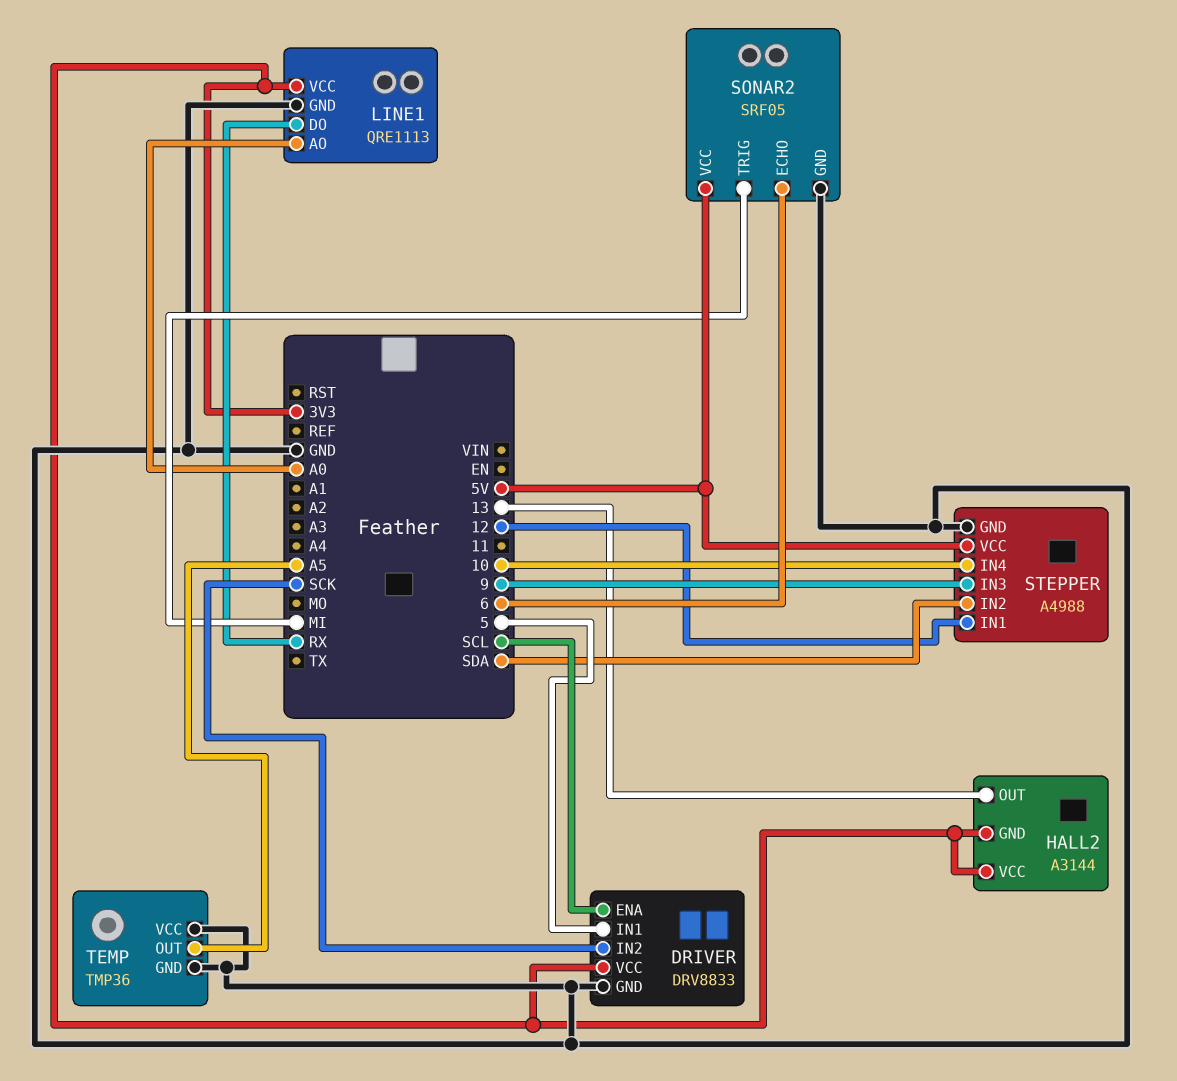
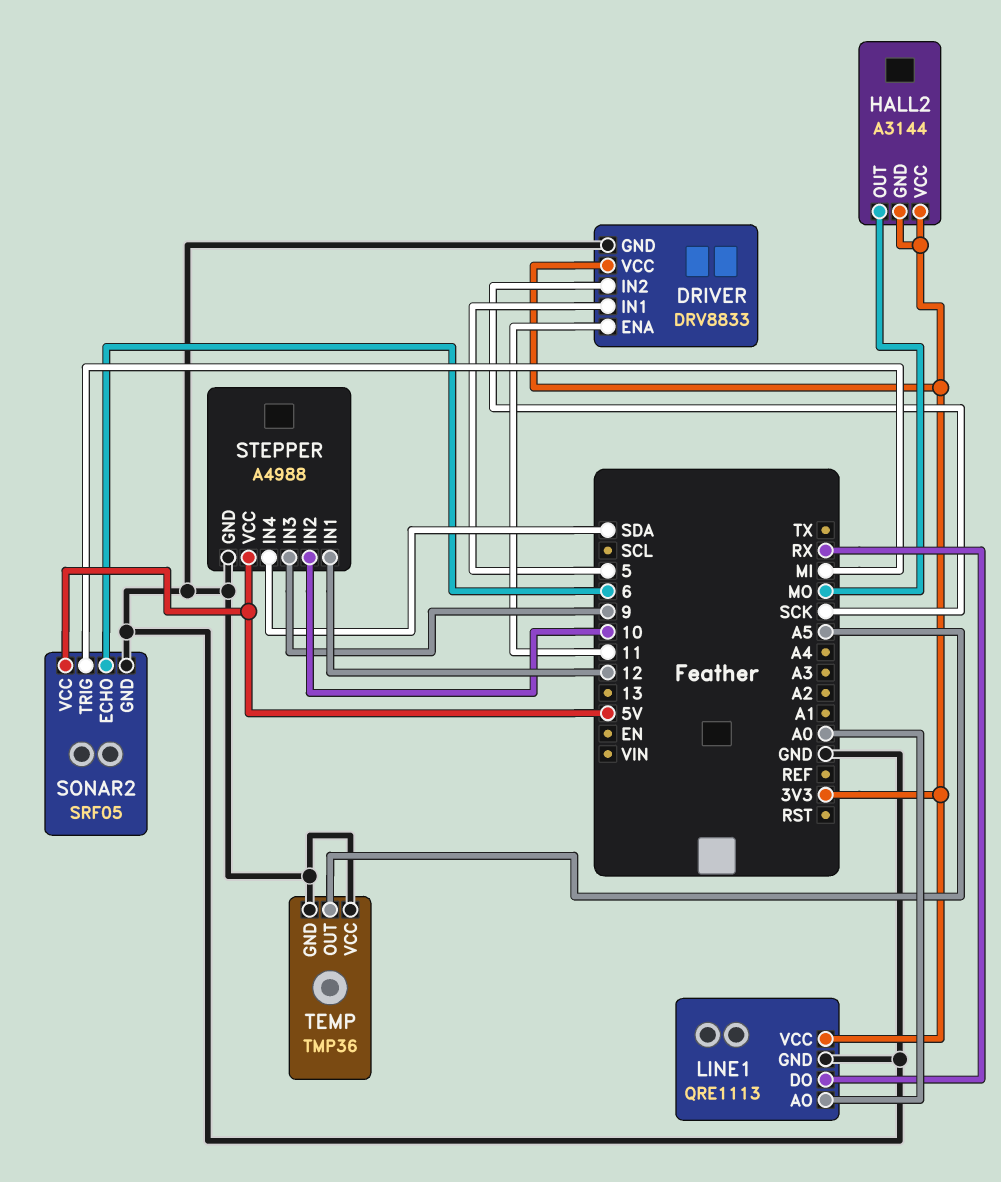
DRIVER pin ENA: SCL -> 11
HALL2 pin OUT: 13 -> MO
STEPPER pin IN2: SDA -> 10
STEPPER pin IN4: 10 -> SDA

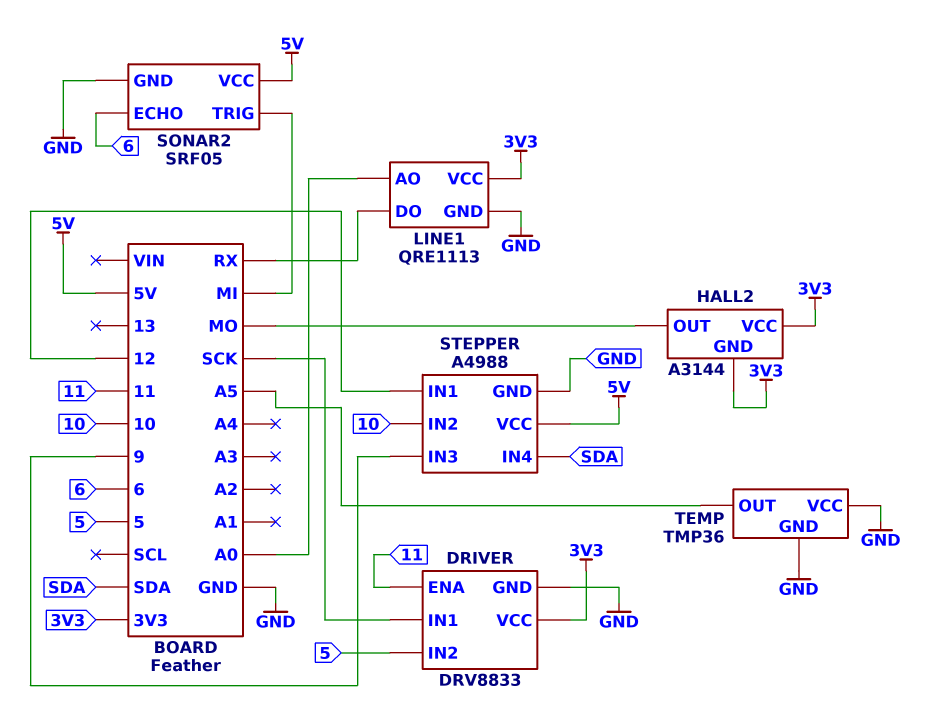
DRIVER pin IN1: 5 -> SCK
DRIVER pin IN2: SCK -> 5

